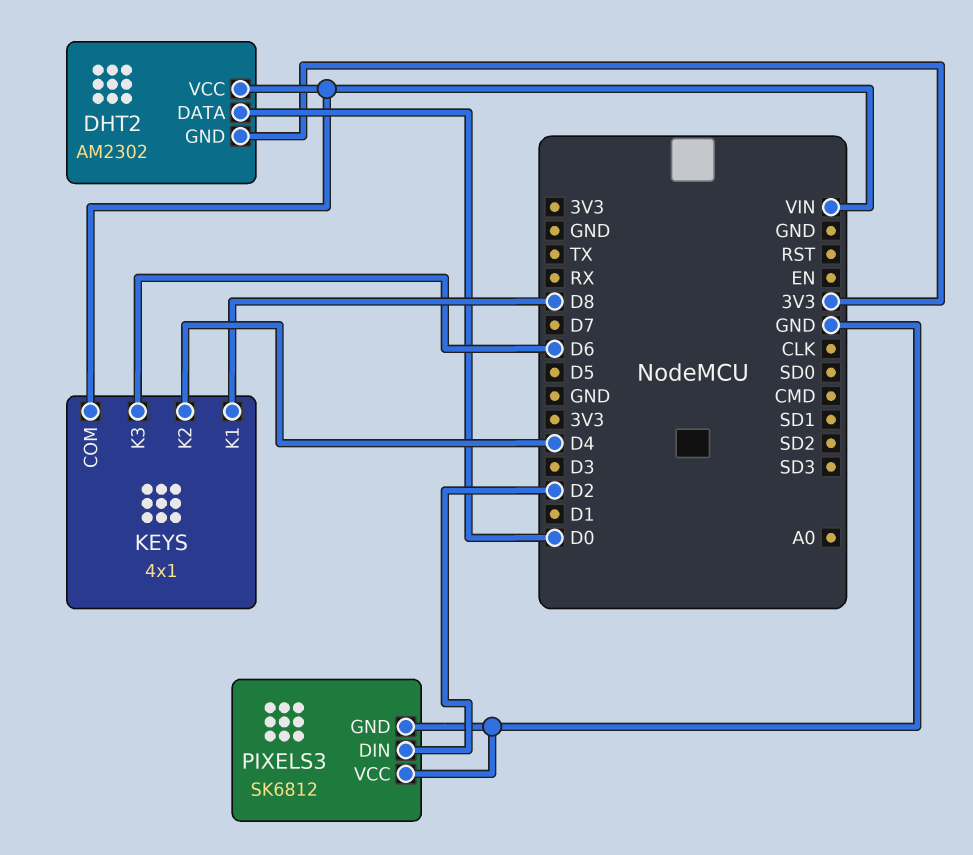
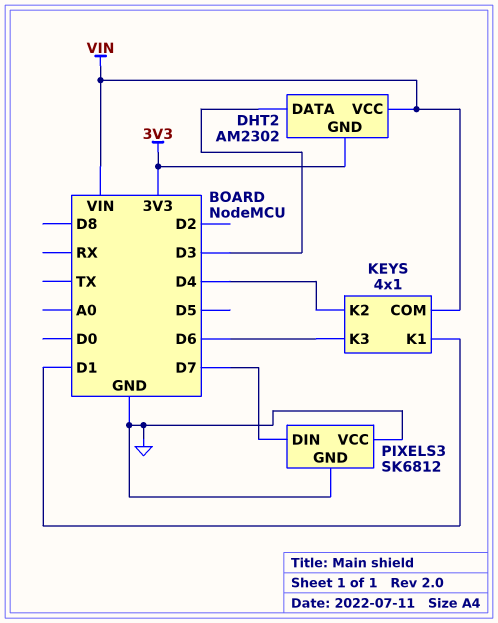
DHT2 pin DATA: D0 -> D3
KEYS pin K1: D8 -> D1
PIXELS3 pin DIN: D2 -> D7

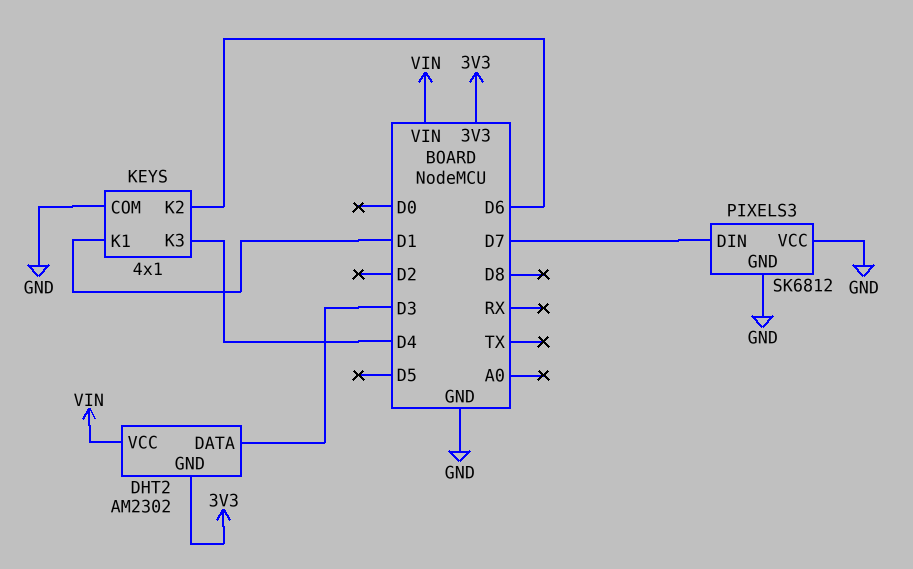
KEYS pin COM: VIN -> GND
KEYS pin K2: D4 -> D6
KEYS pin K3: D6 -> D4

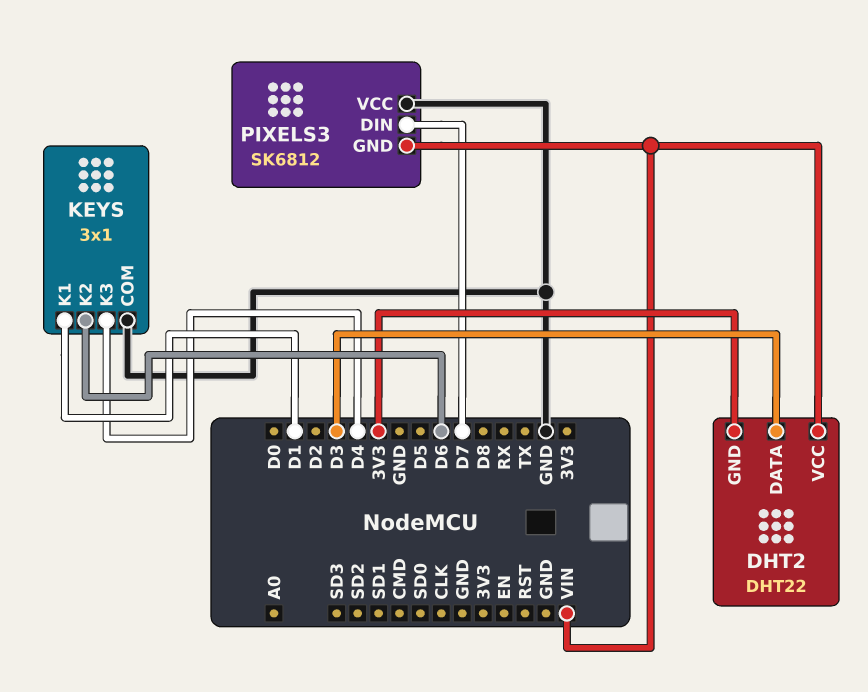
DHT2: AM2302 -> DHT22
KEYS: 4x1 -> 3x1
PIXELS3 pin GND: GND -> VIN

